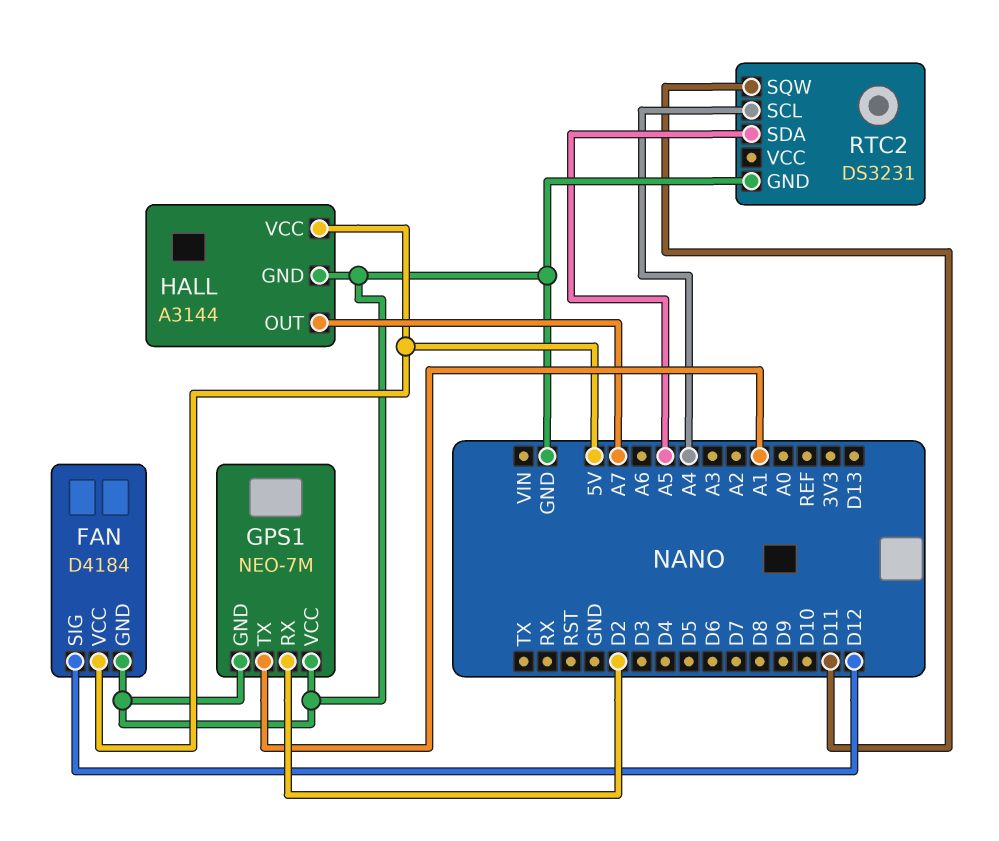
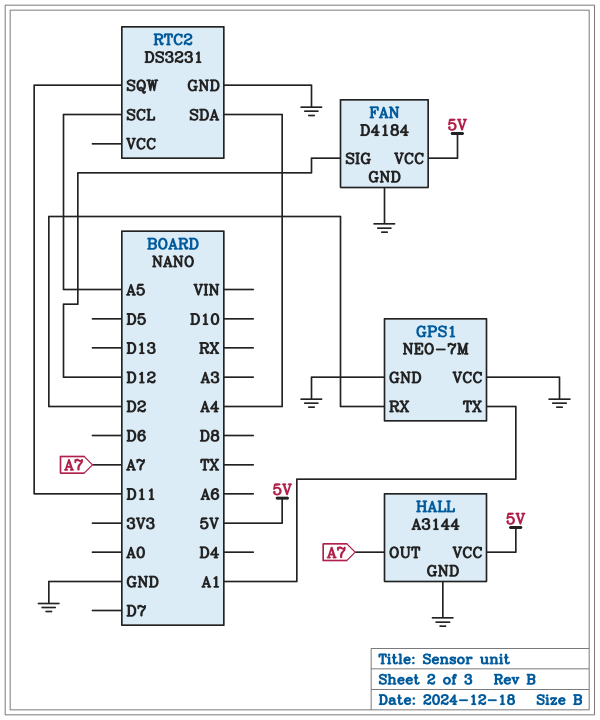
RTC2 pin SCL: A4 -> A5
RTC2 pin SDA: A5 -> A4

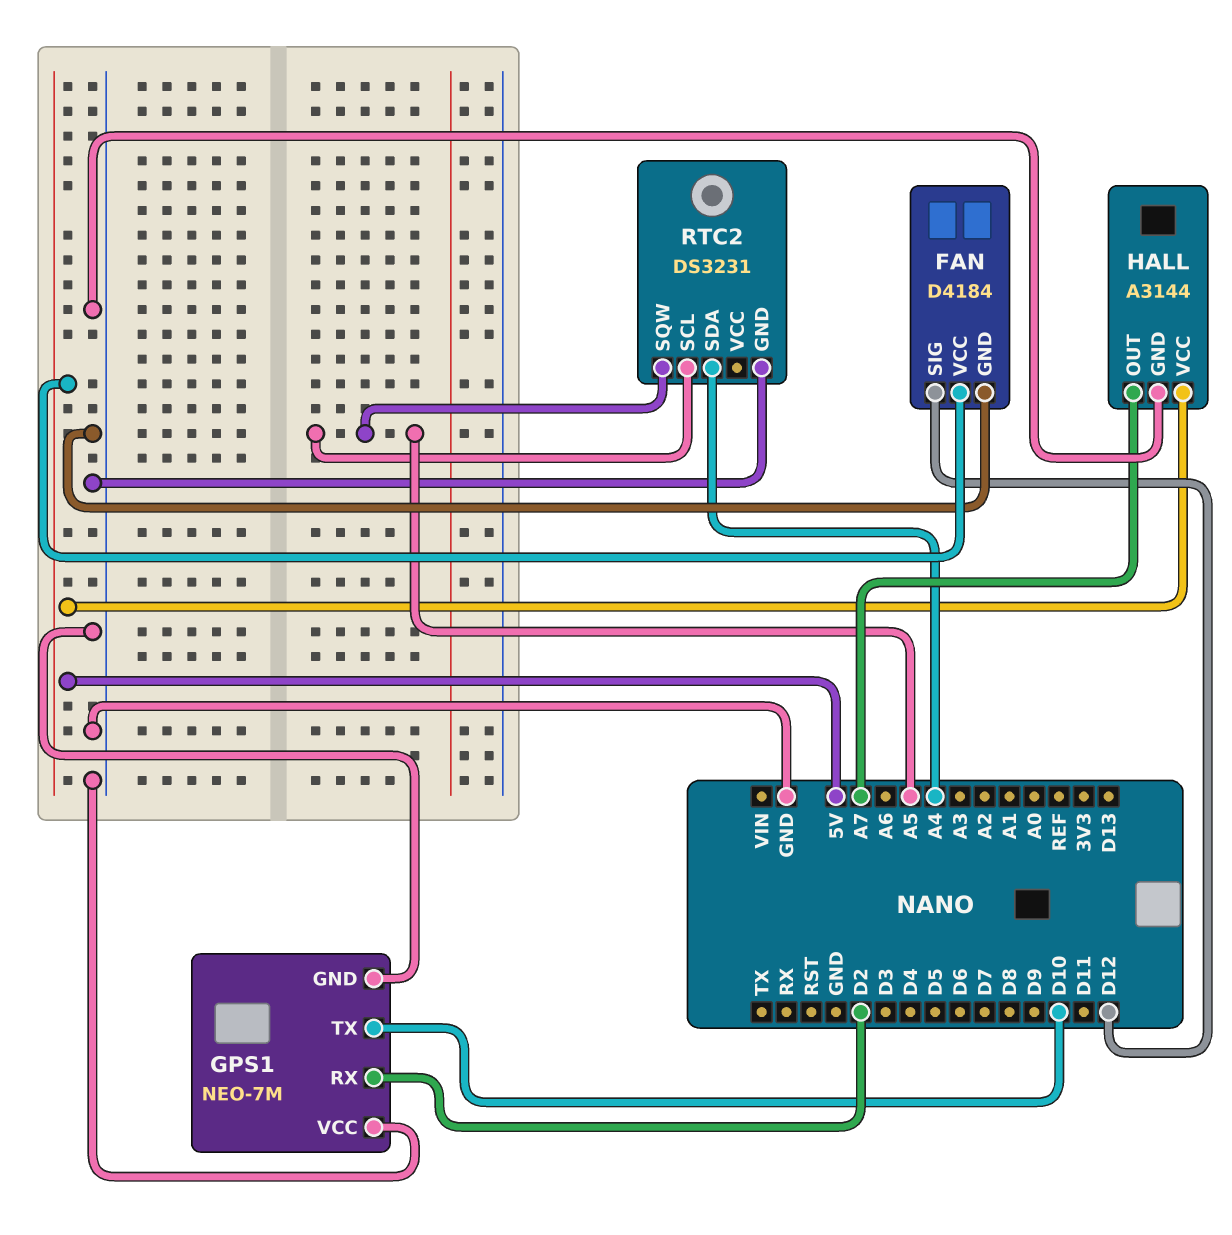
GPS1 pin TX: A1 -> D10
RTC2 pin SQW: D11 -> A5

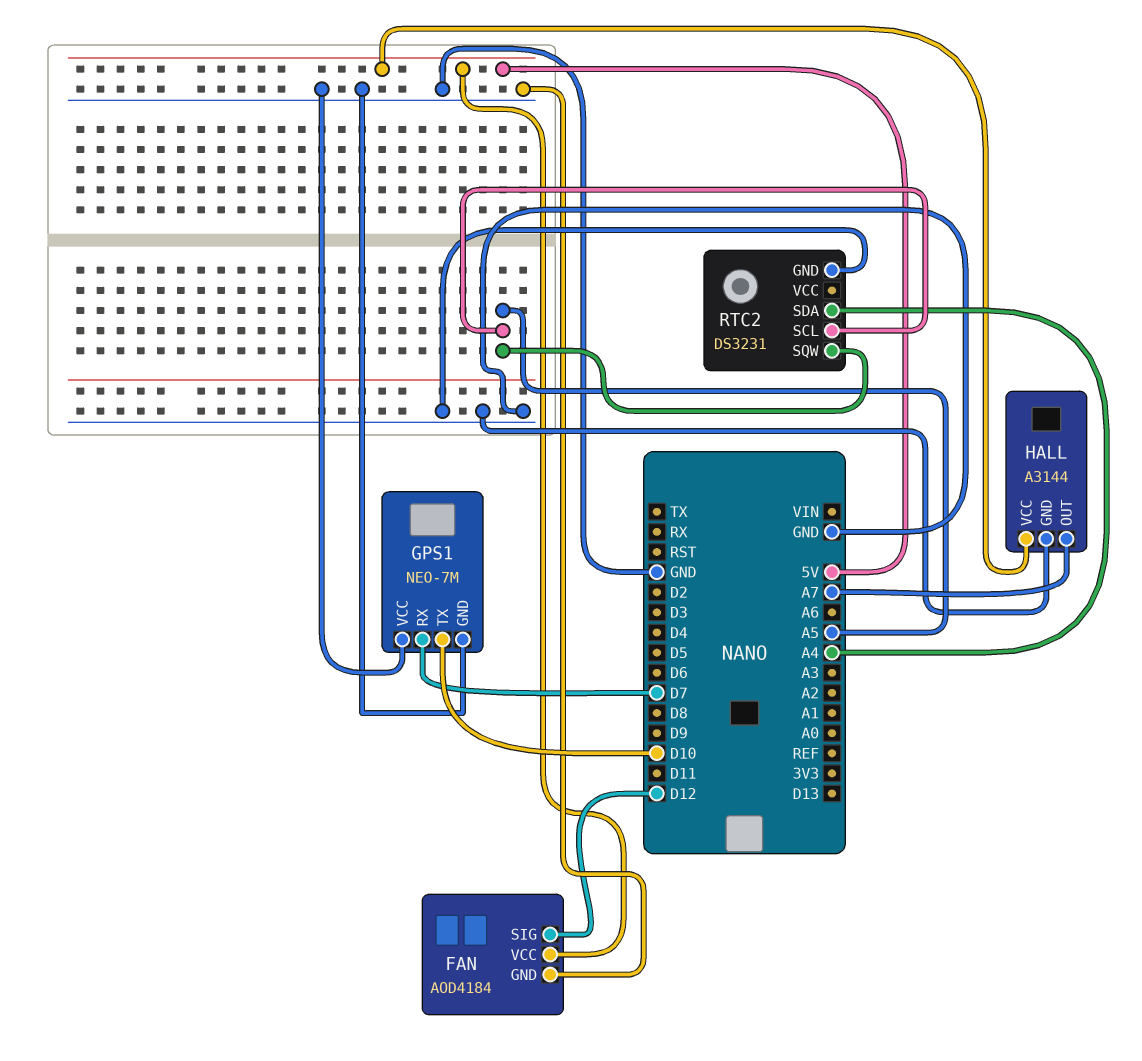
FAN: D4184 -> AOD4184
GPS1 pin RX: D2 -> D7

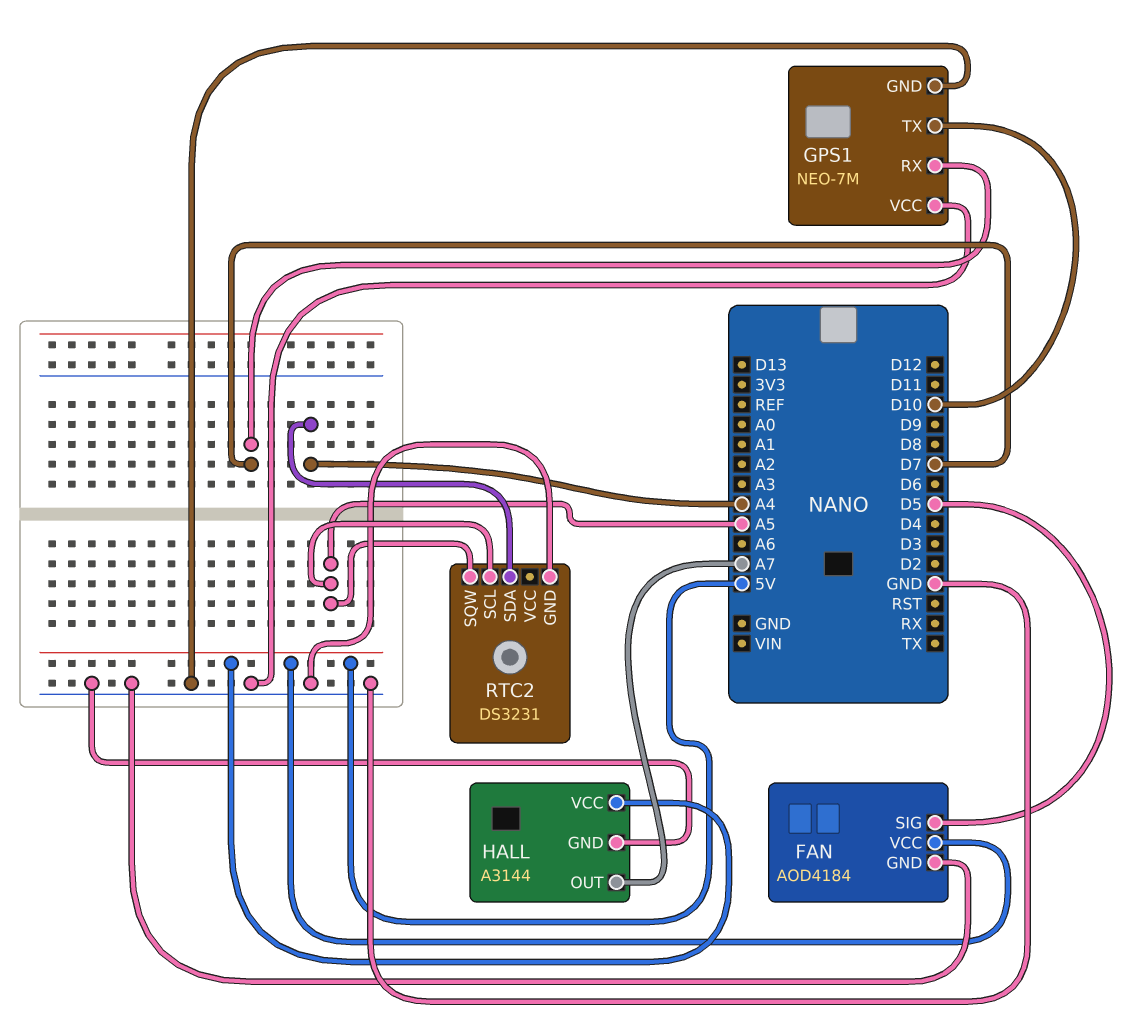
FAN pin SIG: D12 -> D5

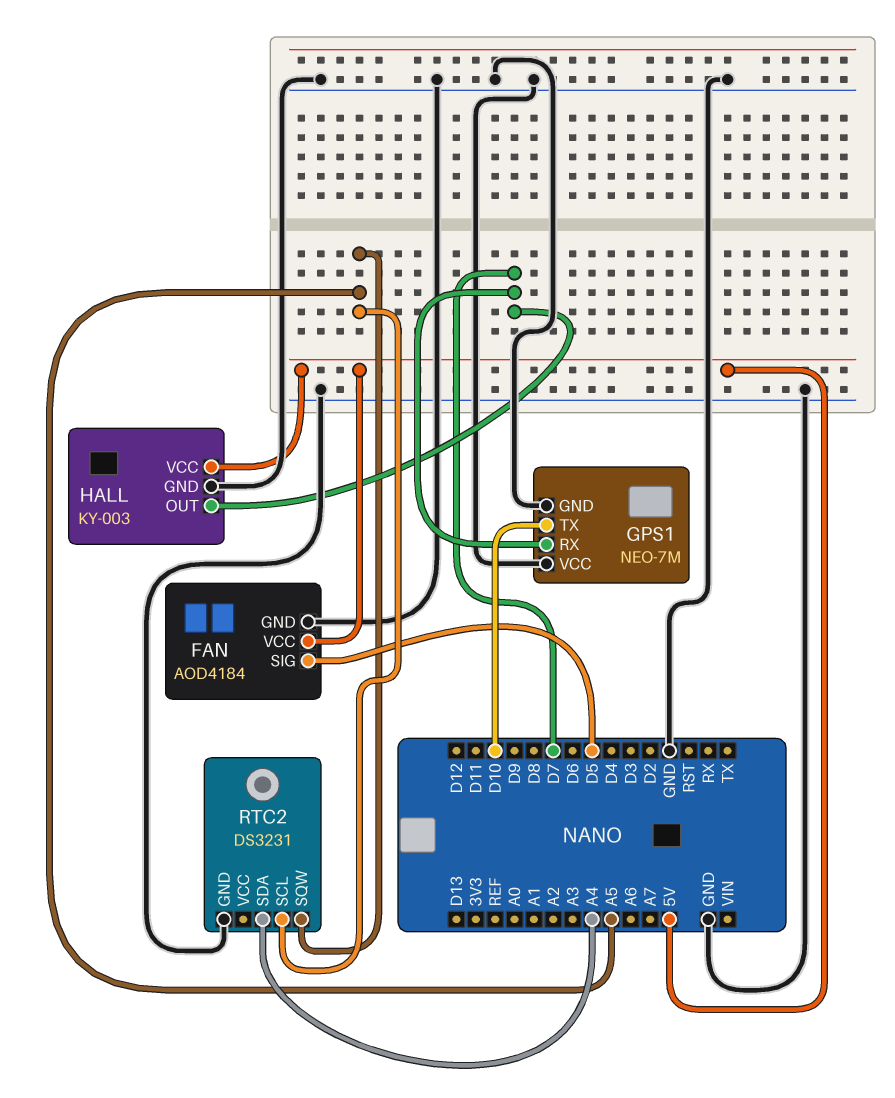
HALL: A3144 -> KY-003
HALL pin OUT: A7 -> D7

